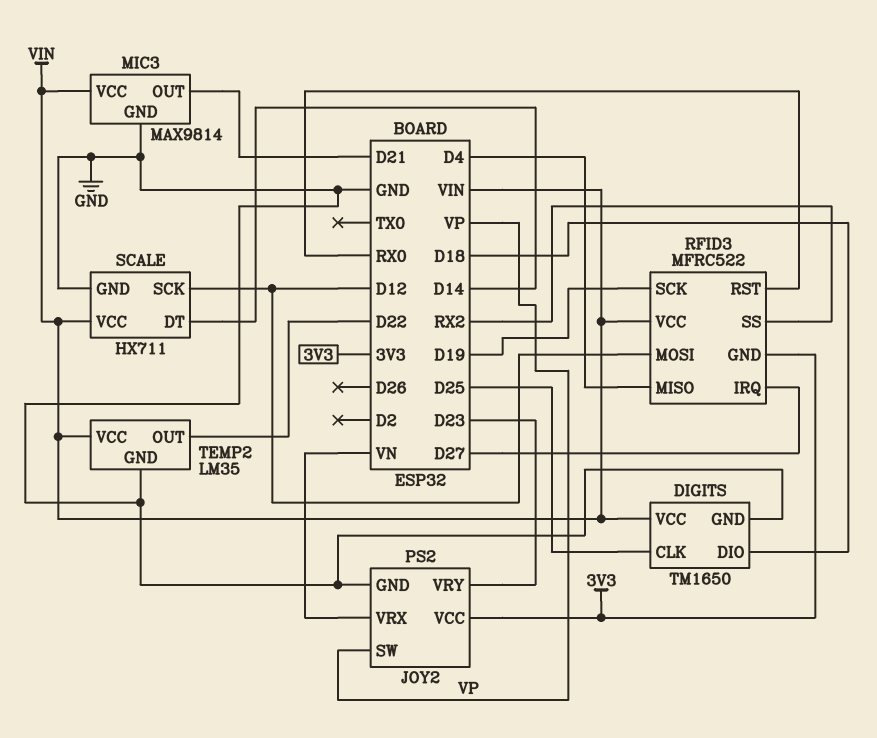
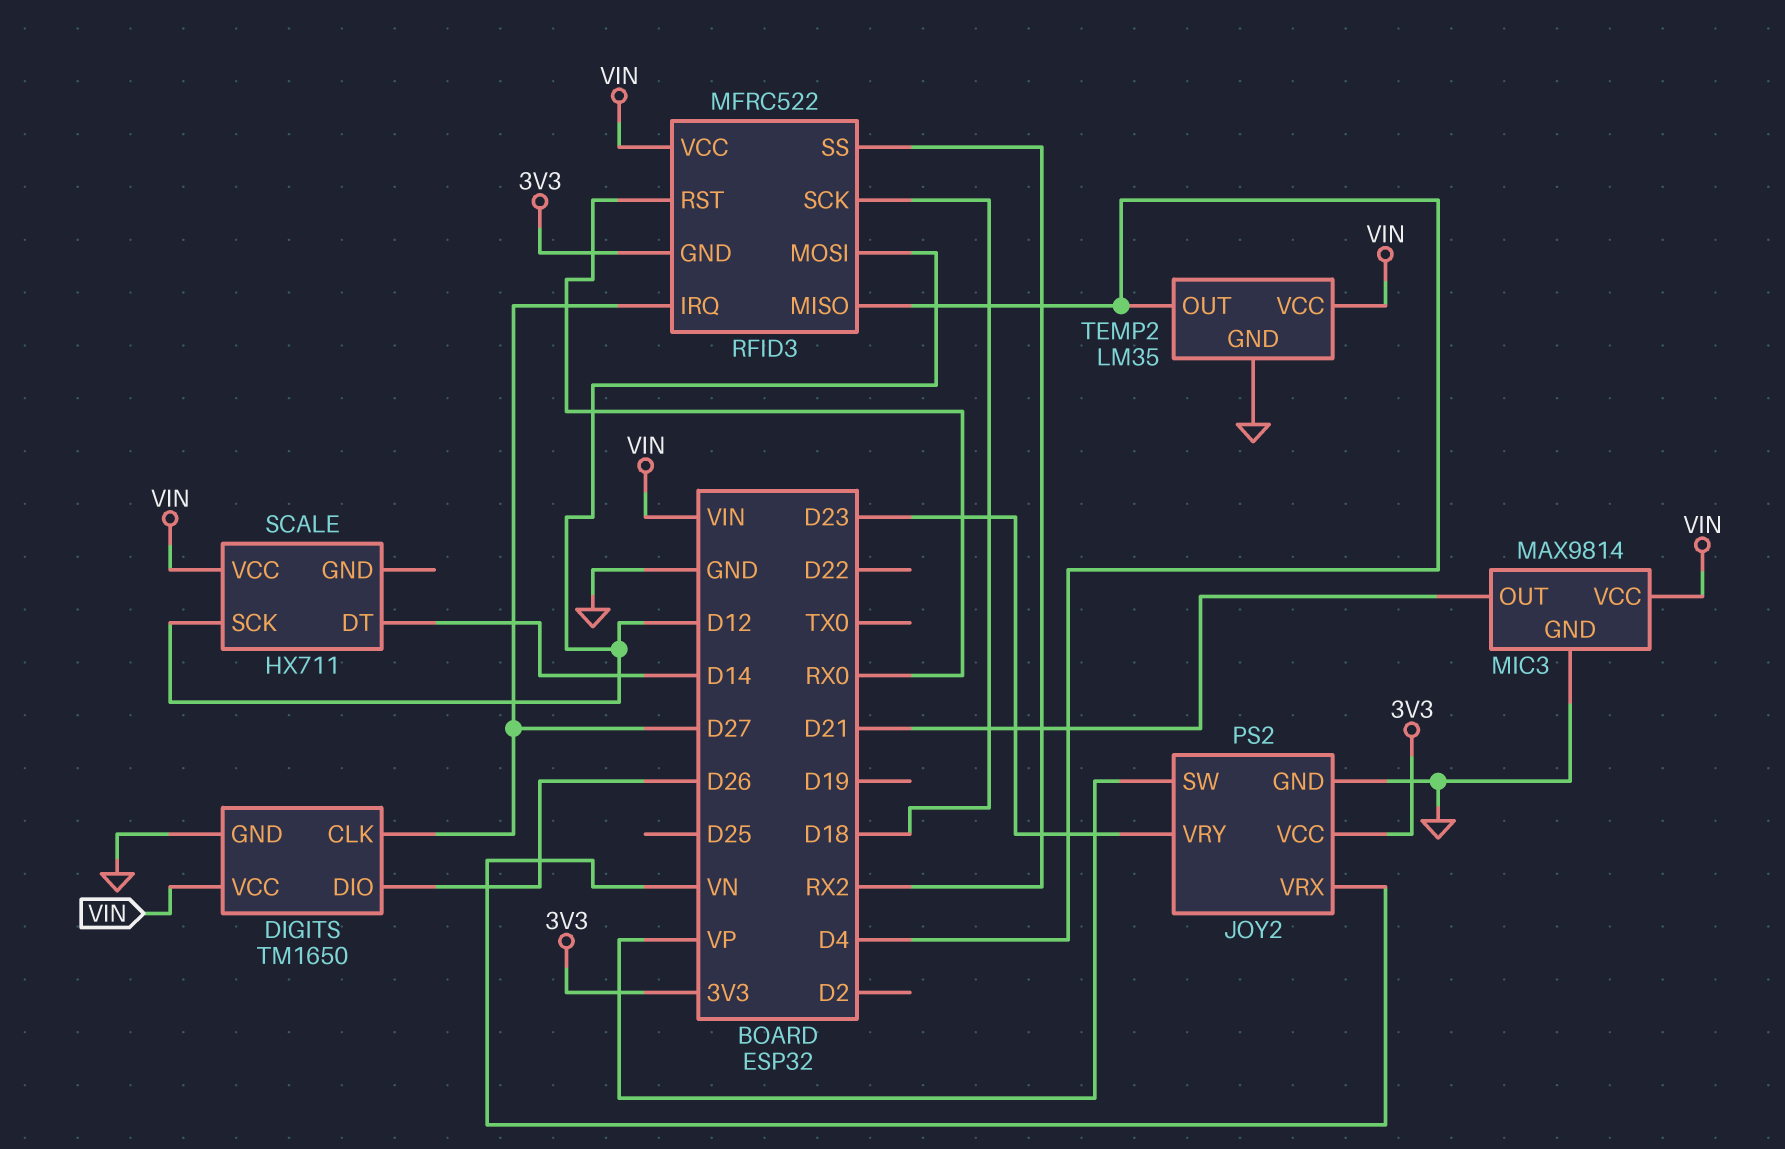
DIGITS pin CLK: D25 -> D27
DIGITS pin DIO: D18 -> D26
RFID3 pin SCK: D19 -> D18
SCALE pin GND: GND -> none
TEMP2 pin OUT: D22 -> D4

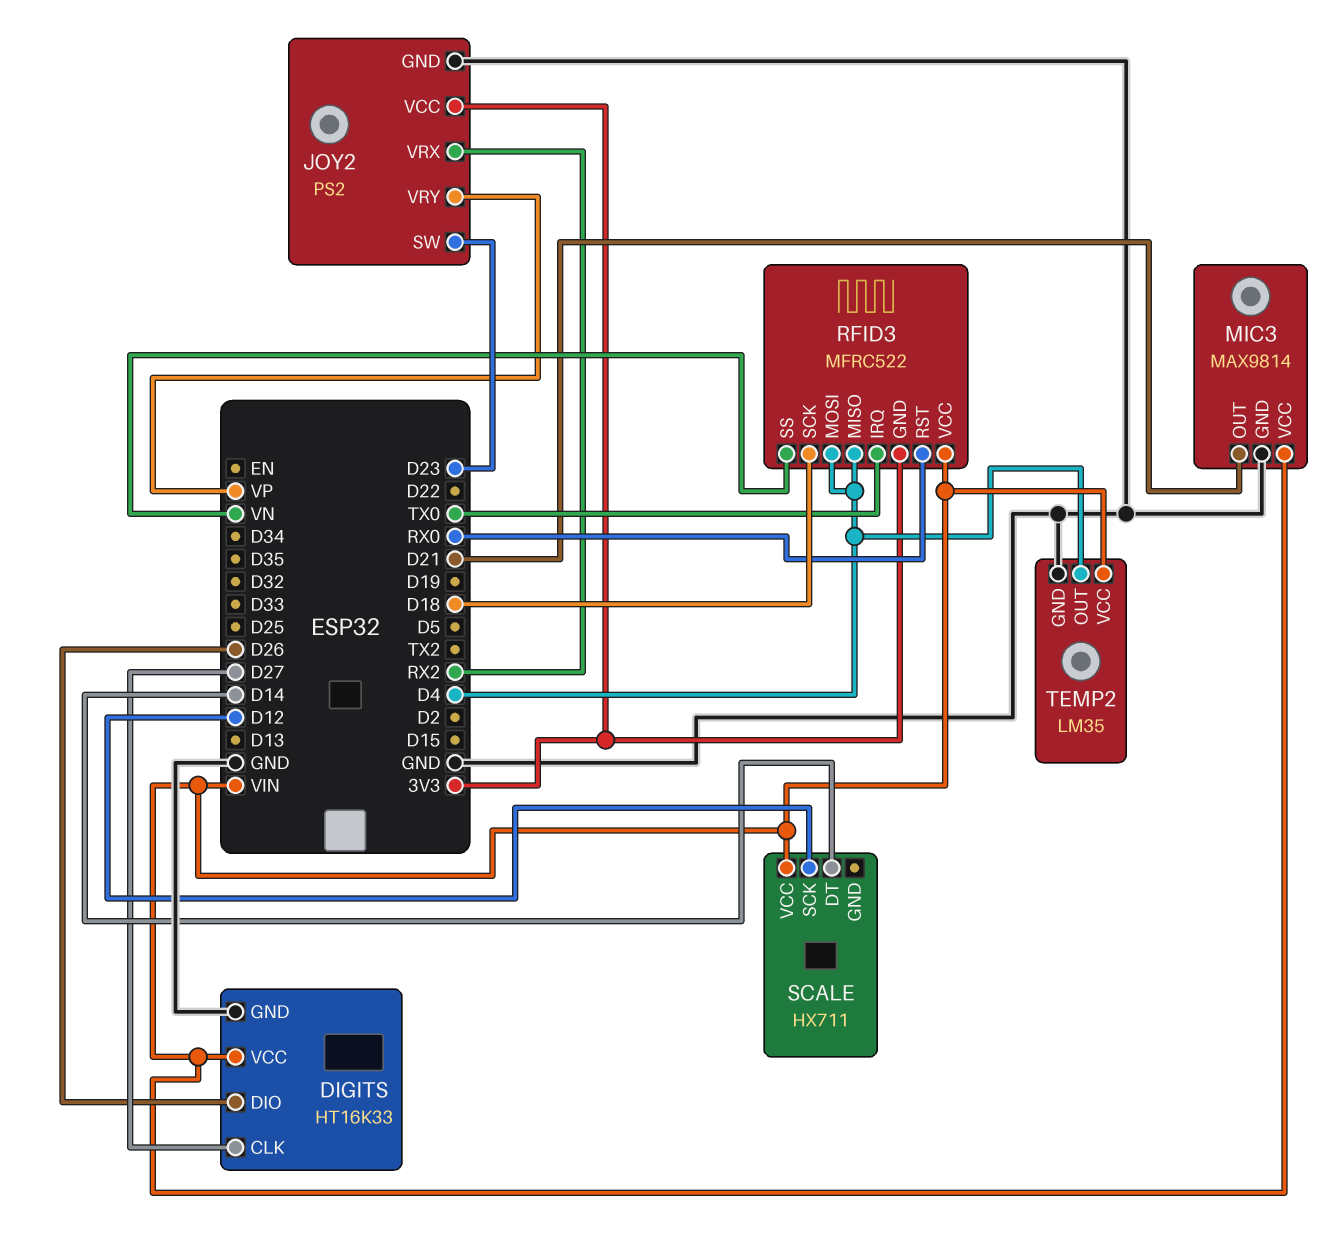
DIGITS: TM1650 -> HT16K33
JOY2 pin SW: VP -> D23
JOY2 pin VRX: VN -> RX2
JOY2 pin VRY: D23 -> VP
RFID3 pin IRQ: D27 -> TX0
RFID3 pin MOSI: D12 -> D4
RFID3 pin SS: RX2 -> VN

